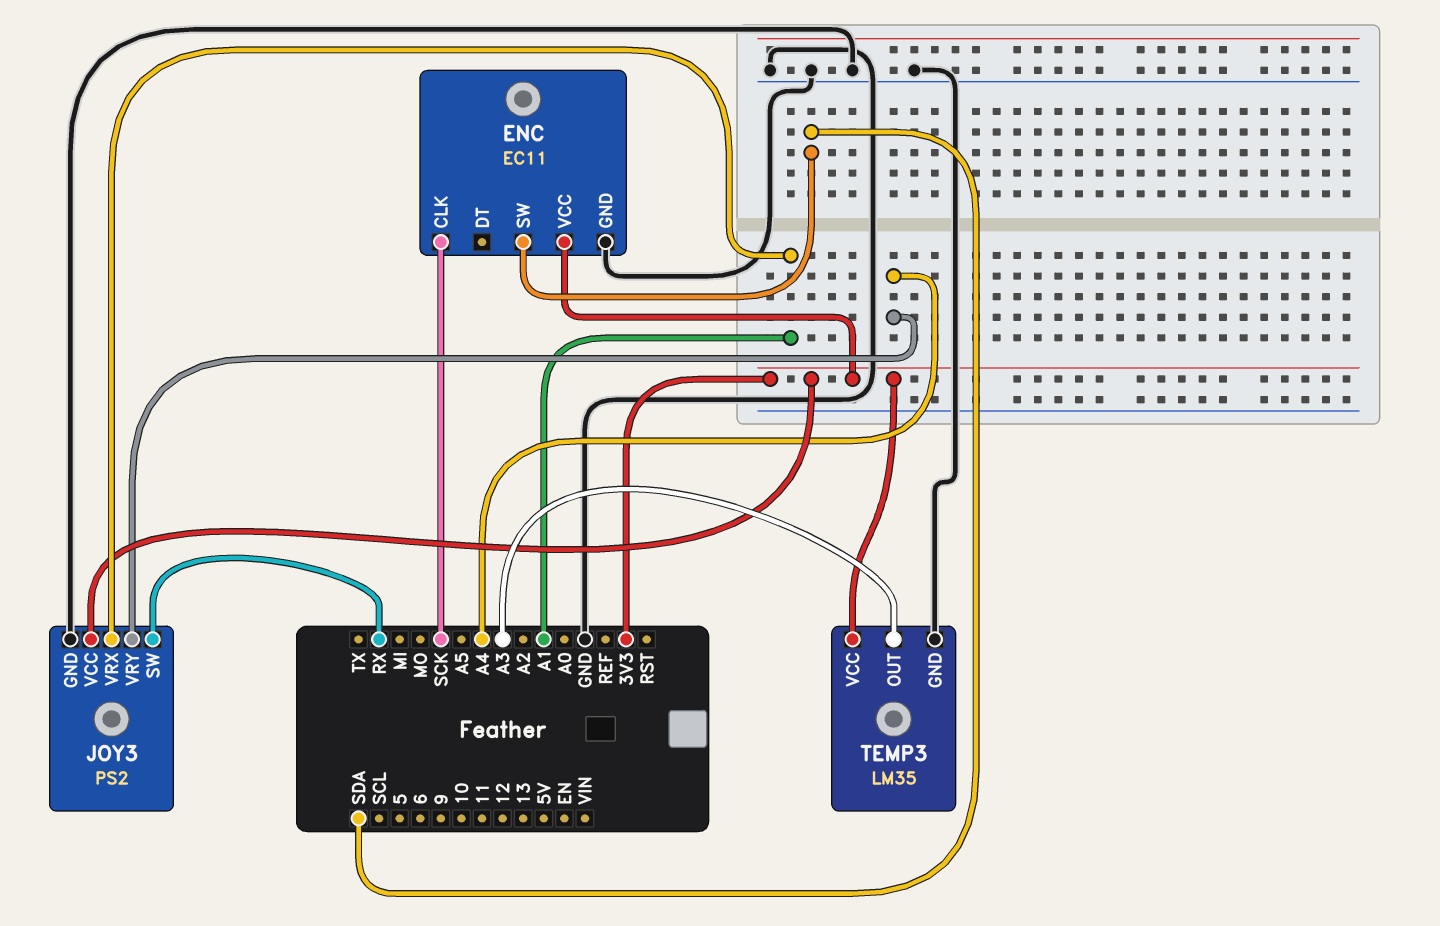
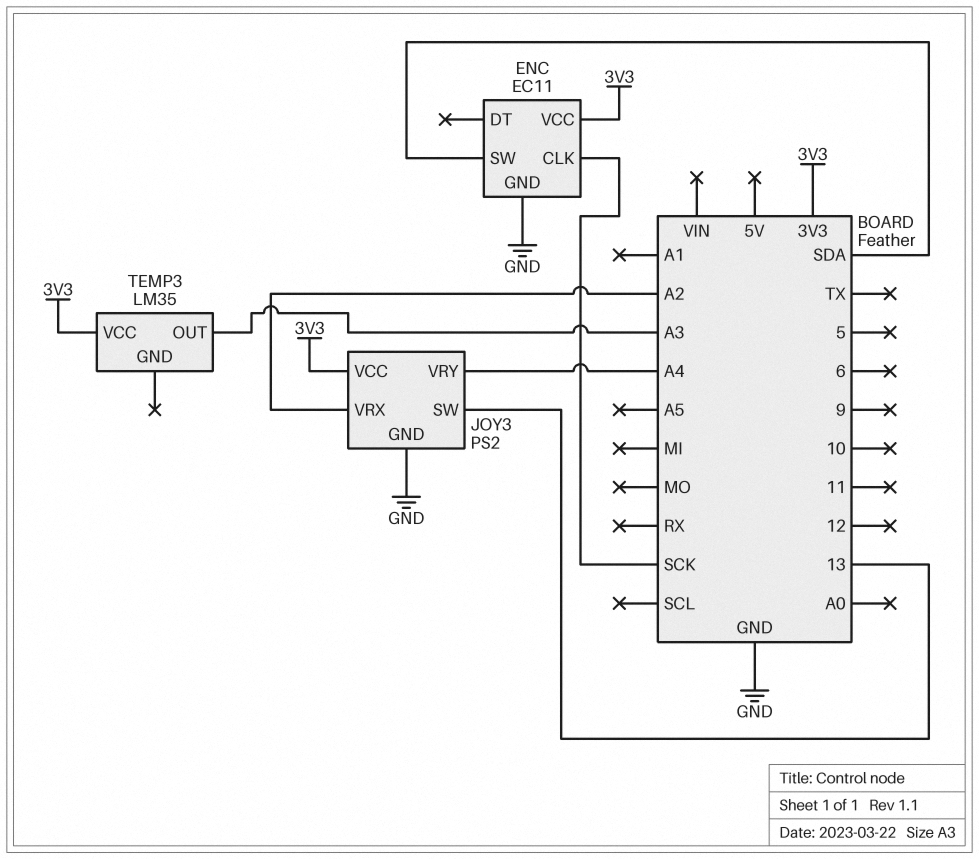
JOY3 pin SW: RX -> 13
JOY3 pin VRX: A1 -> A2
TEMP3 pin GND: GND -> none

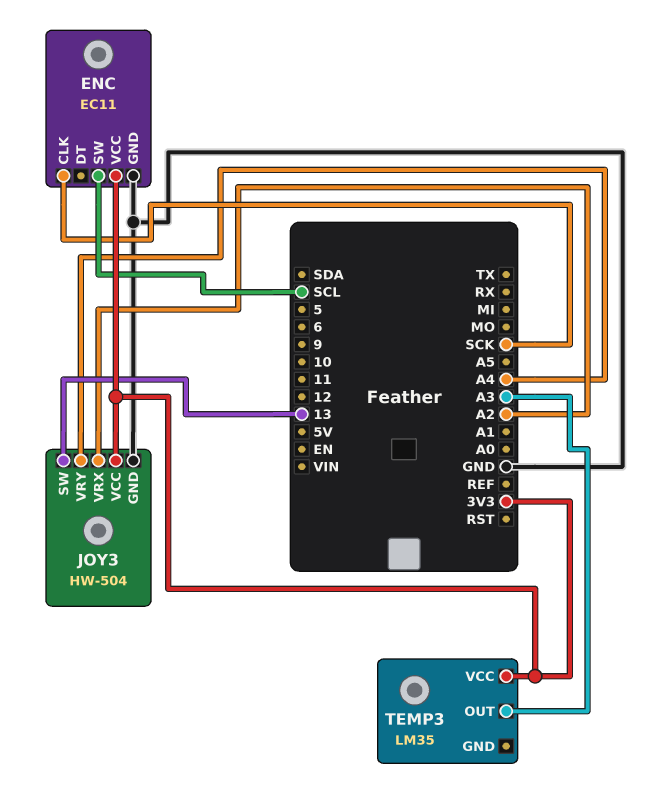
ENC pin SW: SDA -> SCL
JOY3: PS2 -> HW-504

